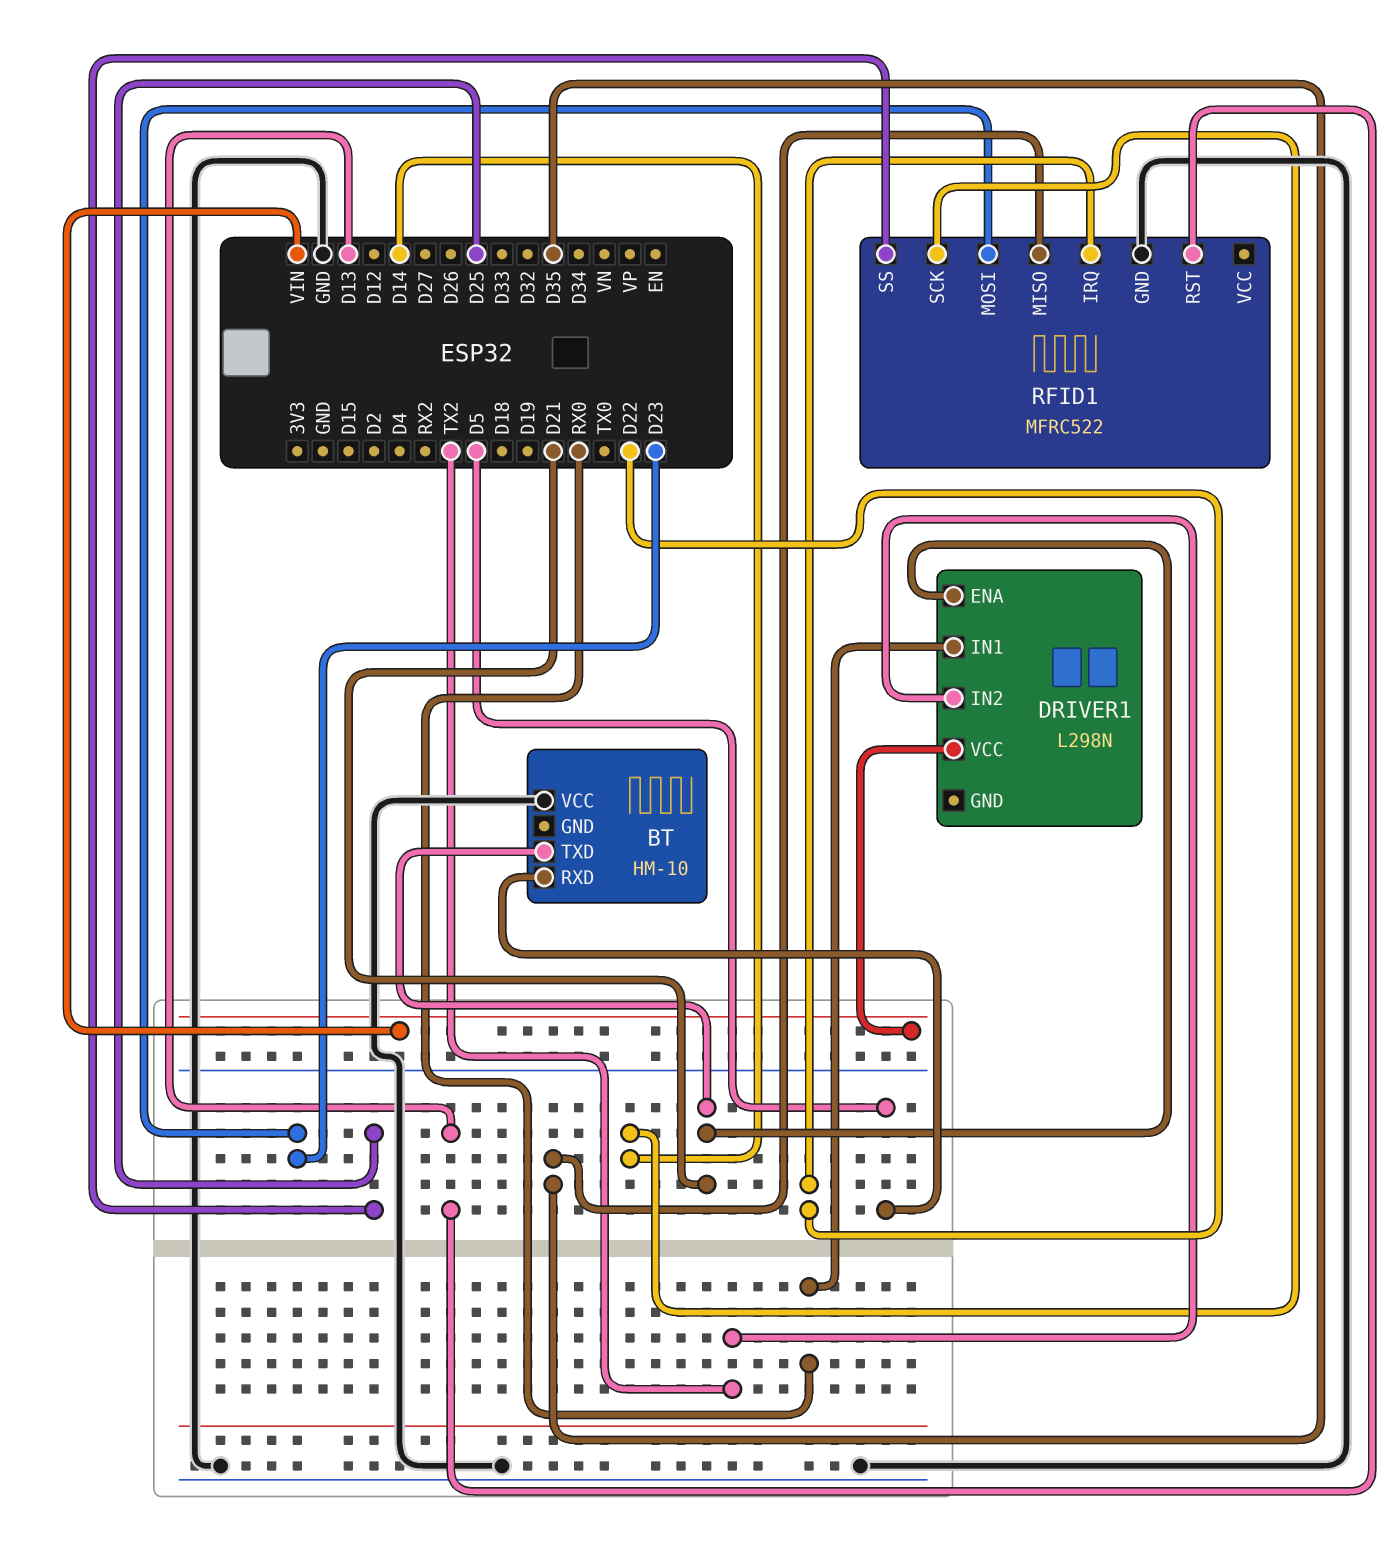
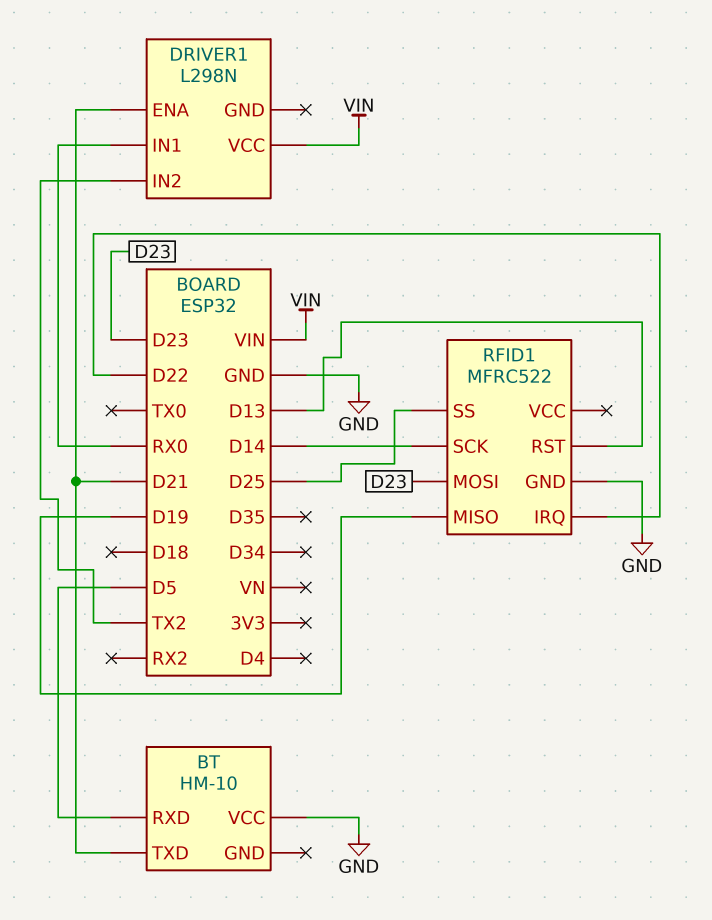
RFID1 pin MISO: D35 -> D19

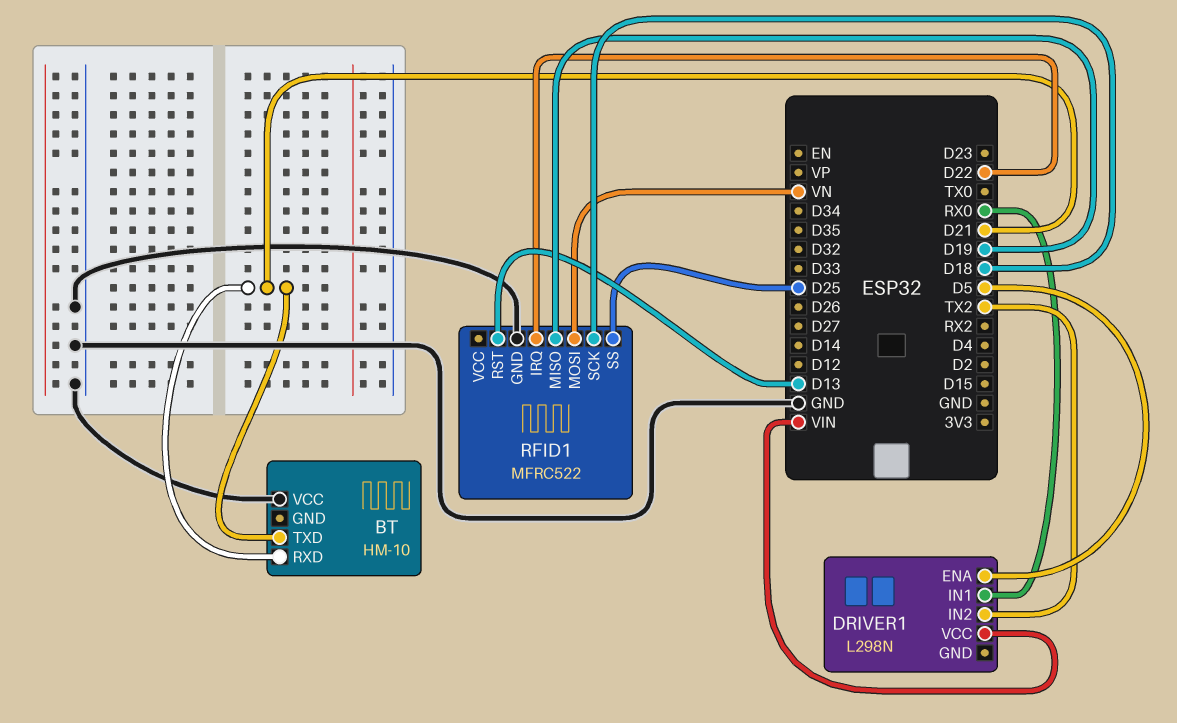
BT pin RXD: D5 -> D21
DRIVER1 pin ENA: D21 -> D5
RFID1 pin MOSI: D23 -> VN
RFID1 pin SCK: D14 -> D18

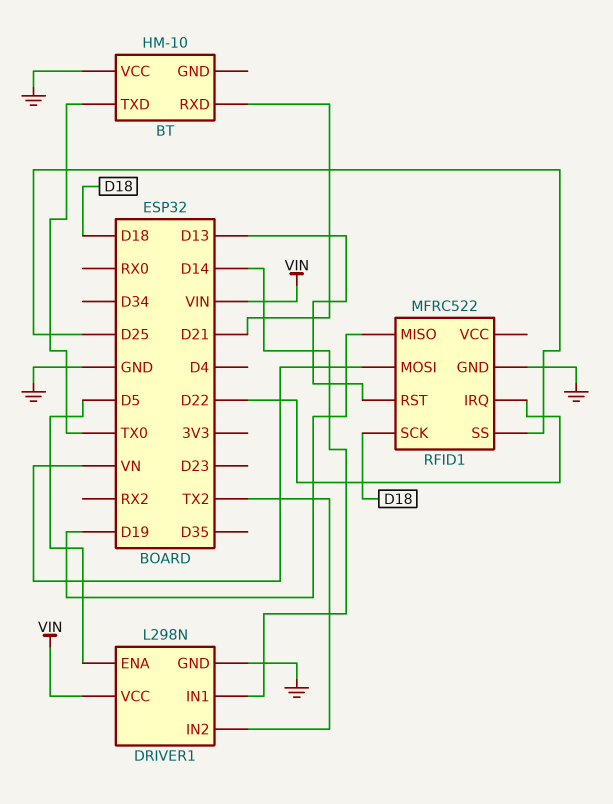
BT pin TXD: D21 -> TX0
DRIVER1 pin GND: none -> GND
DRIVER1 pin IN1: RX0 -> D14

